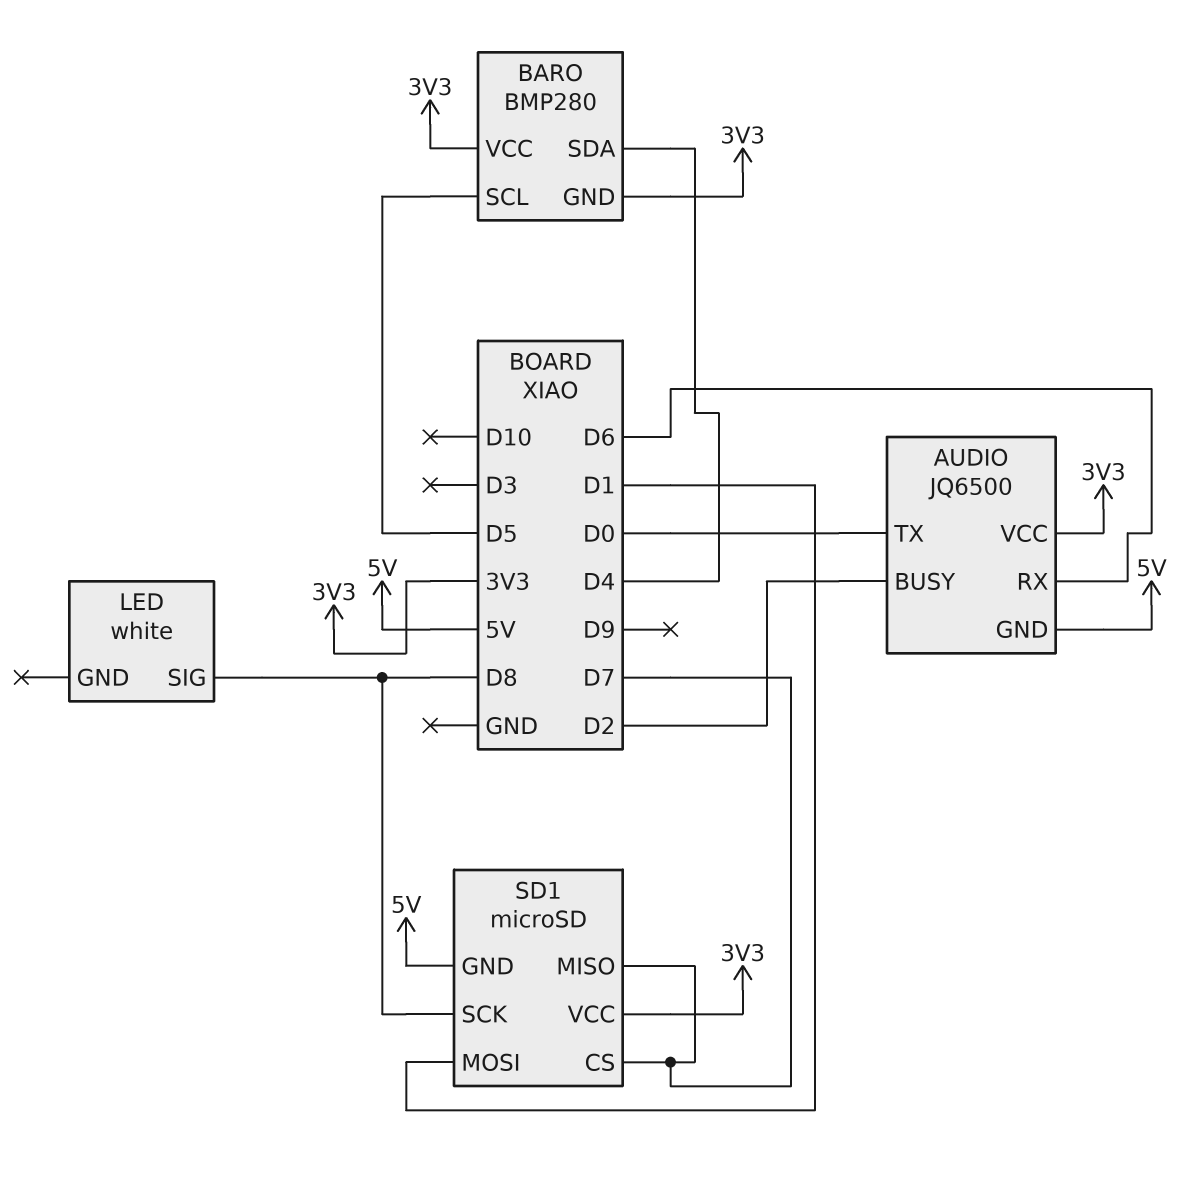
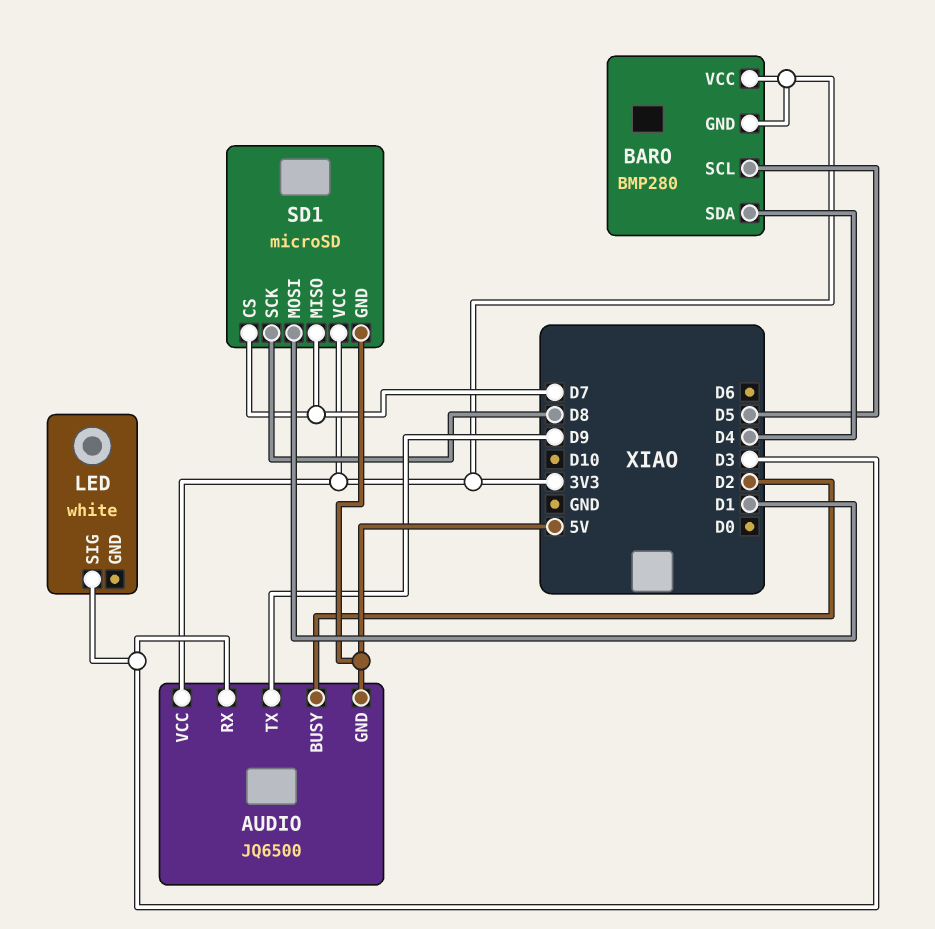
AUDIO pin RX: D6 -> D3
AUDIO pin TX: D0 -> D9
LED pin SIG: D8 -> D3

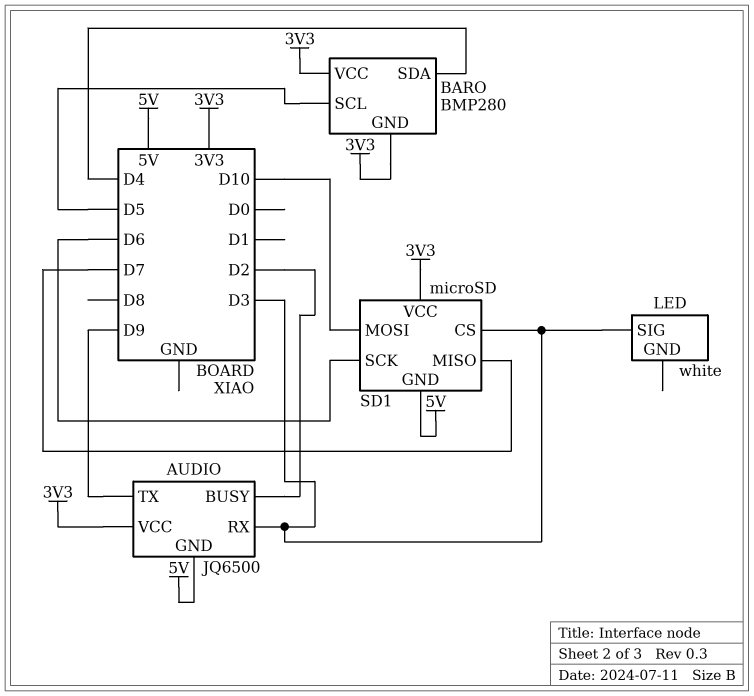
SD1 pin CS: D7 -> D3
SD1 pin MOSI: D1 -> D10
SD1 pin SCK: D8 -> D6

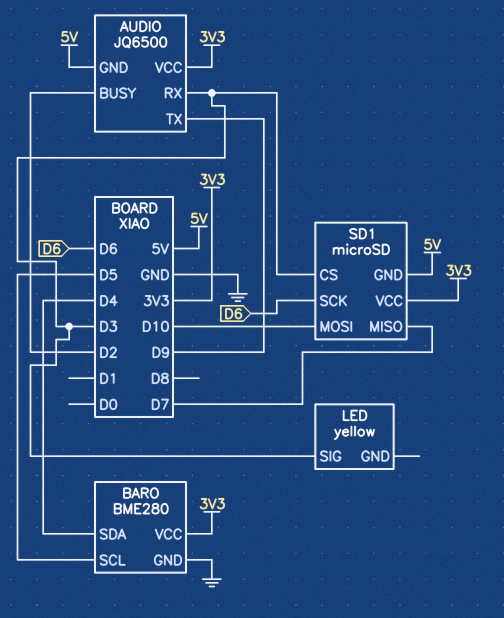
BARO: BMP280 -> BME280
BARO pin GND: 3V3 -> GND
LED: white -> yellow

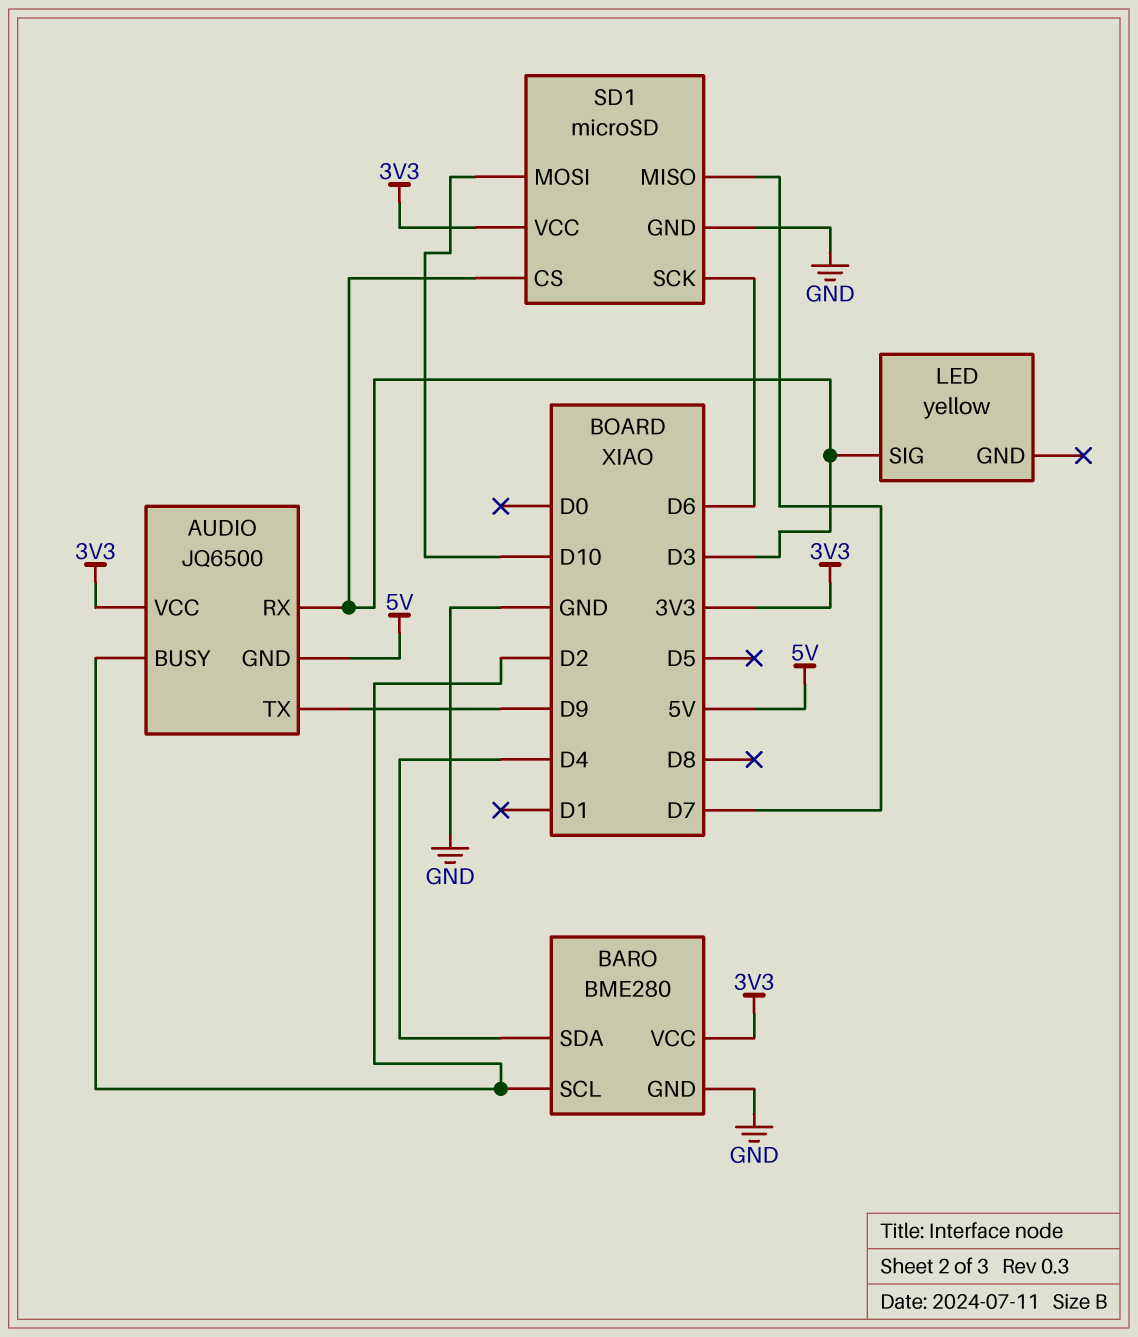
BARO pin SCL: D5 -> D2
SD1 pin GND: 5V -> GND

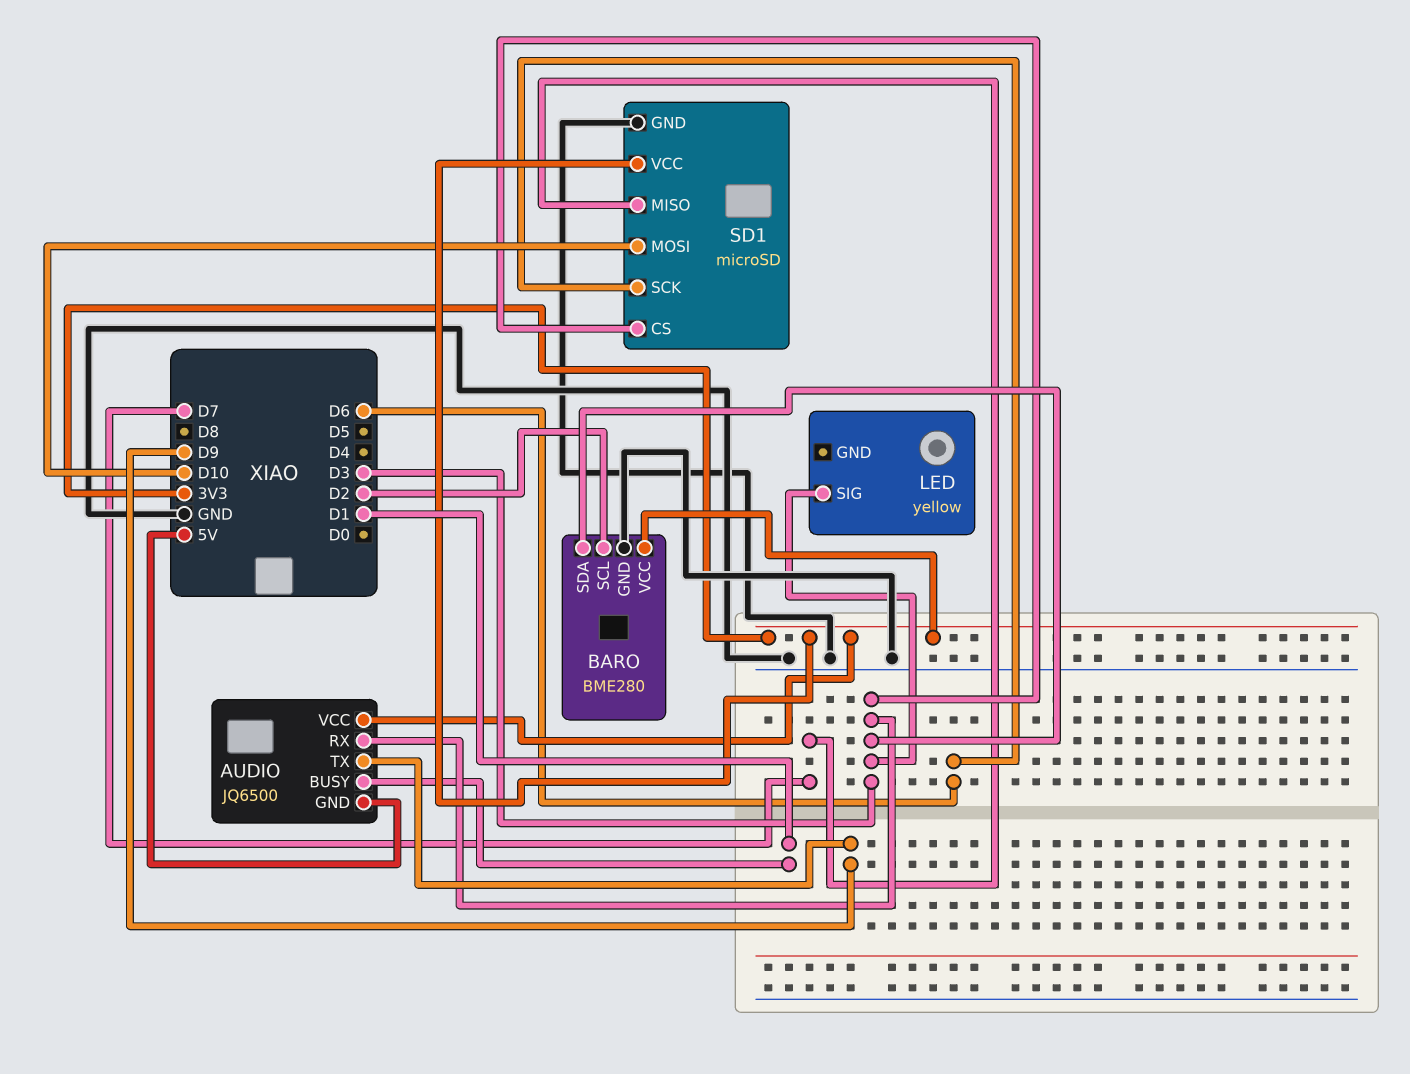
AUDIO pin BUSY: D2 -> D1
BARO pin SDA: D4 -> D3

